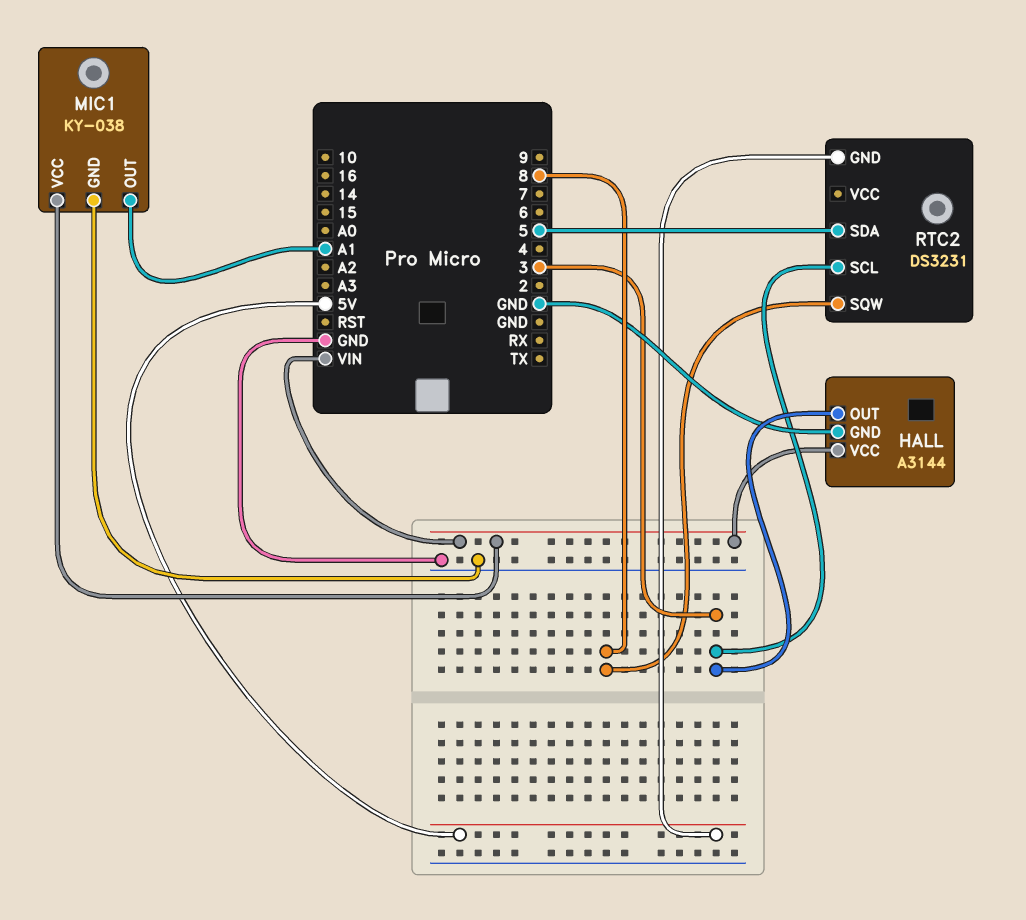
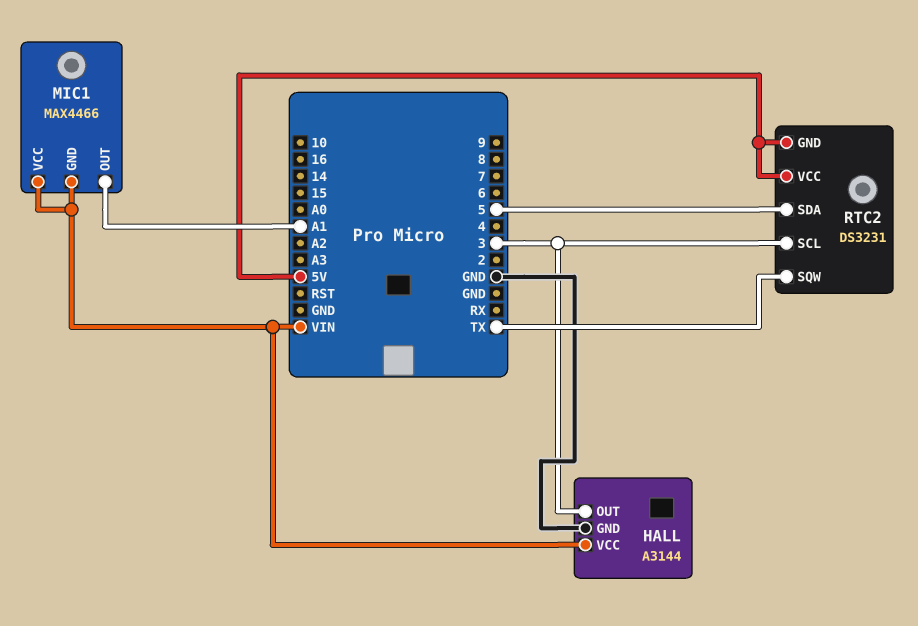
MIC1: KY-038 -> MAX4466
MIC1 pin GND: GND -> VIN
RTC2 pin SQW: 8 -> TX
RTC2 pin VCC: none -> 5V

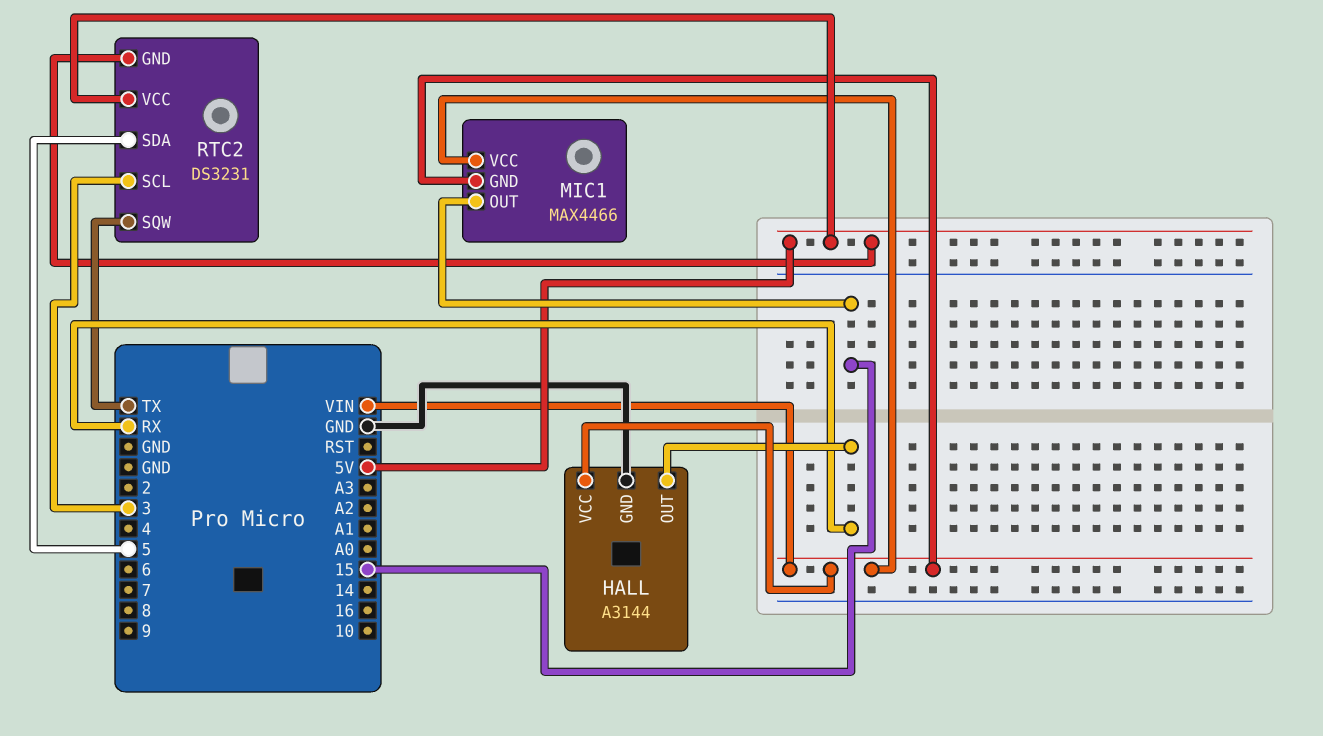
HALL pin OUT: 3 -> RX
MIC1 pin OUT: A1 -> 15

